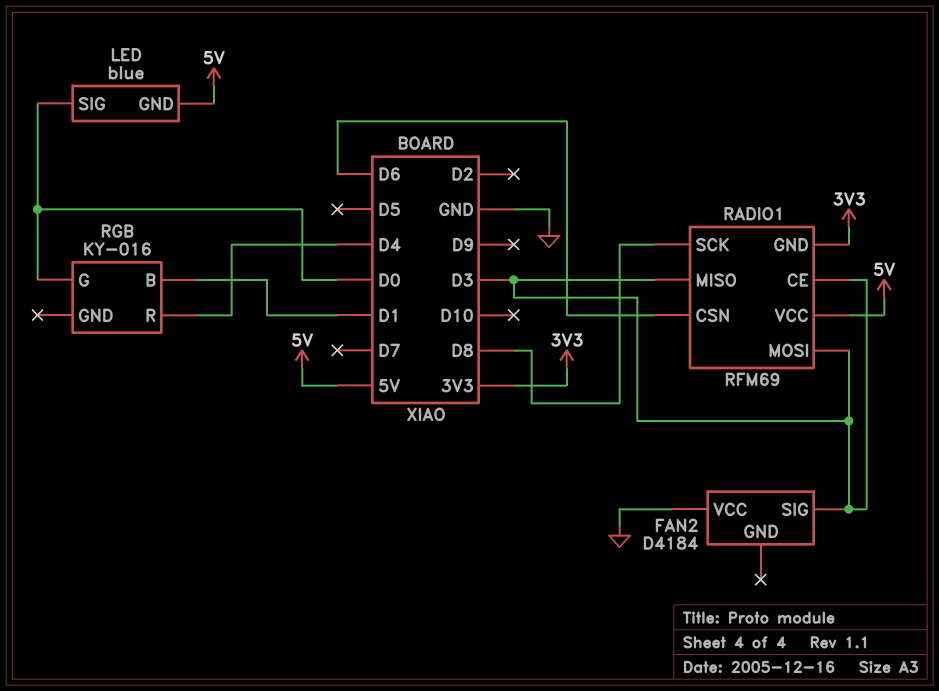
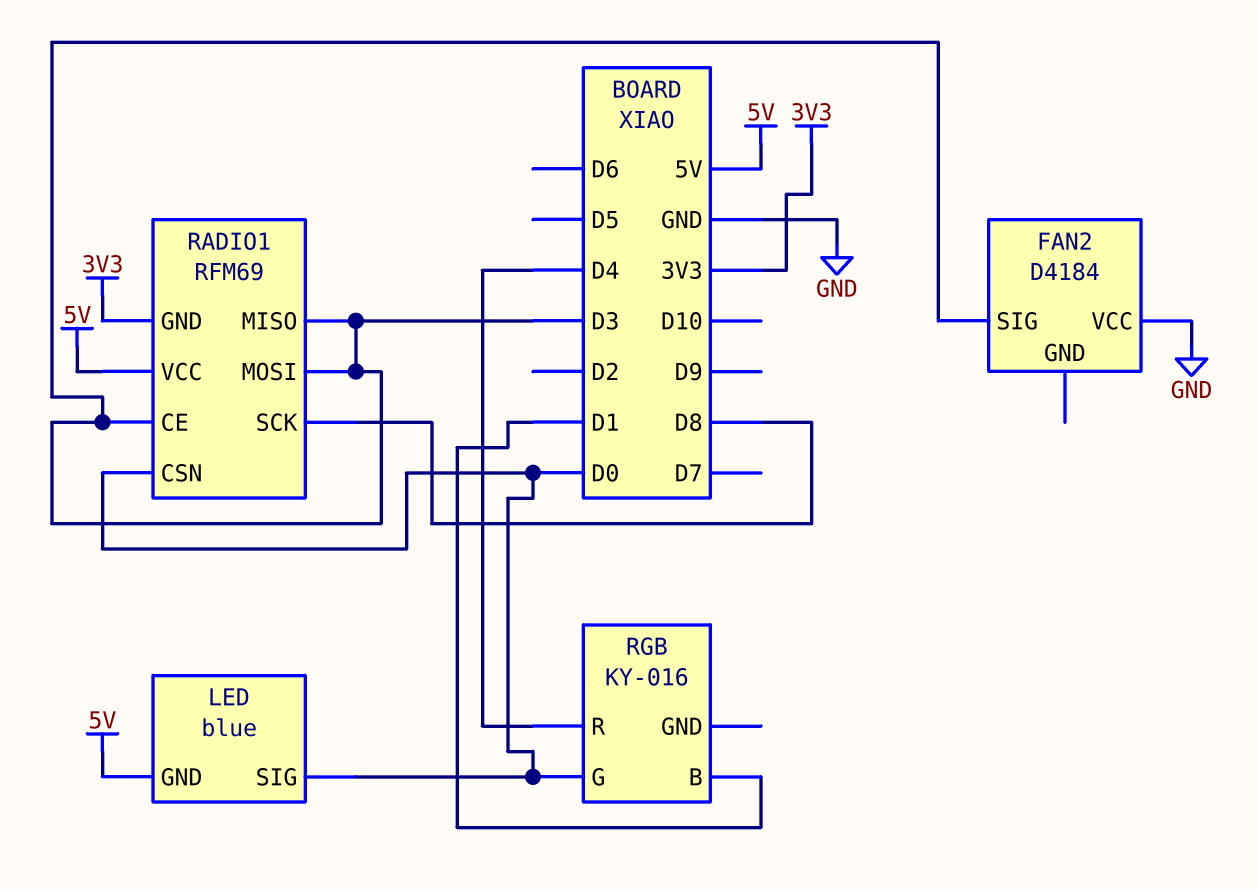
RADIO1 pin CSN: D6 -> D0

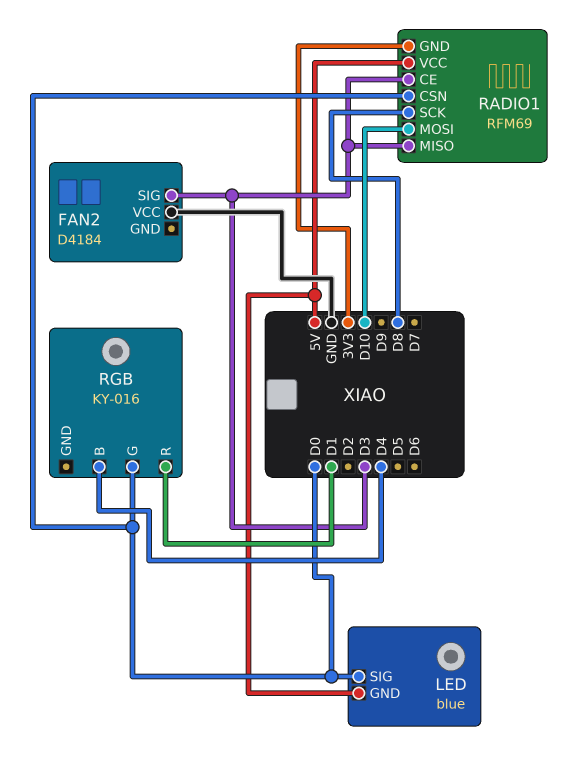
RADIO1 pin MOSI: D3 -> D10
RGB pin B: D1 -> D4
RGB pin R: D4 -> D1

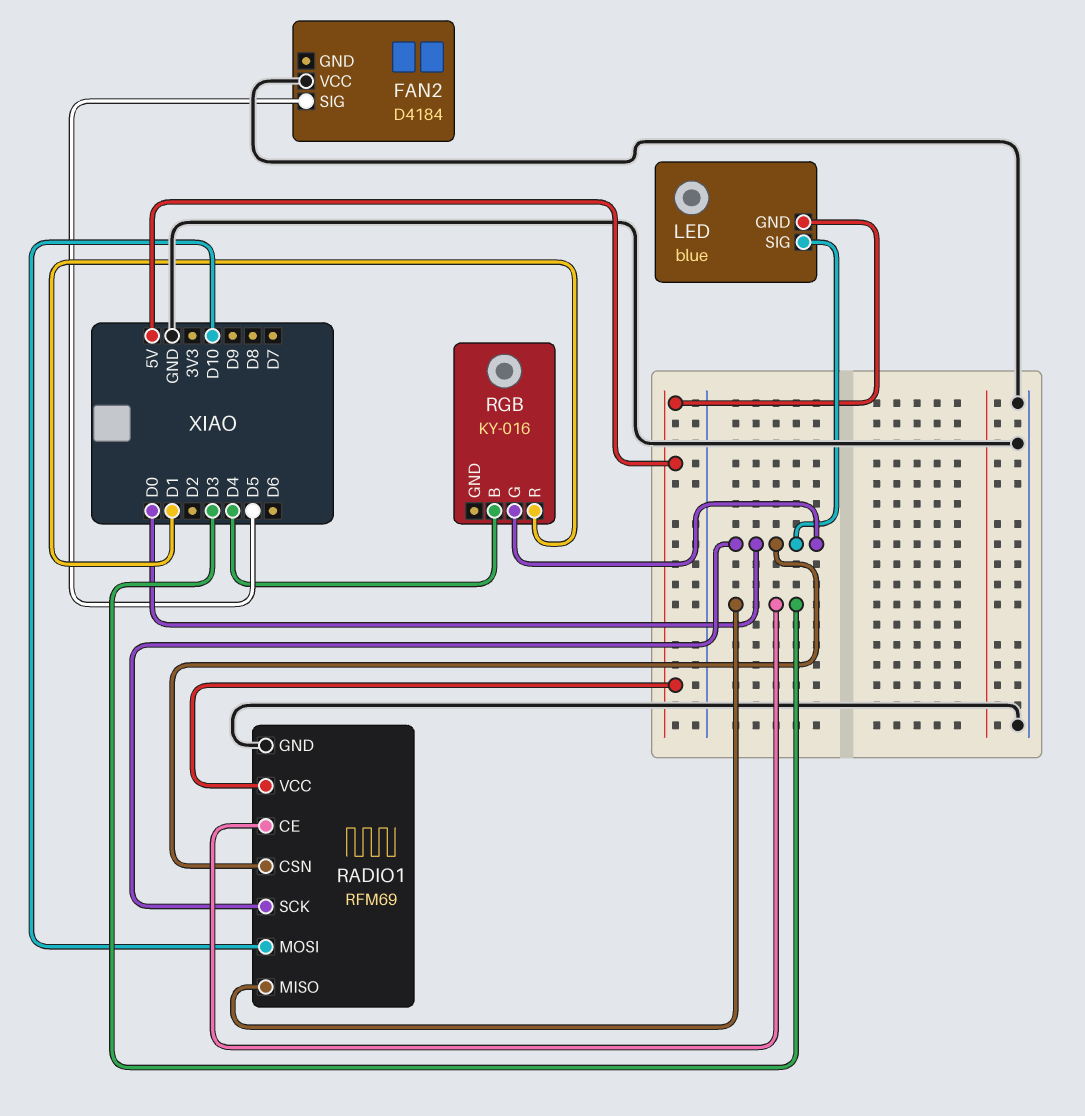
FAN2 pin SIG: D3 -> D5
RADIO1 pin GND: 3V3 -> GND
RADIO1 pin SCK: D8 -> D0

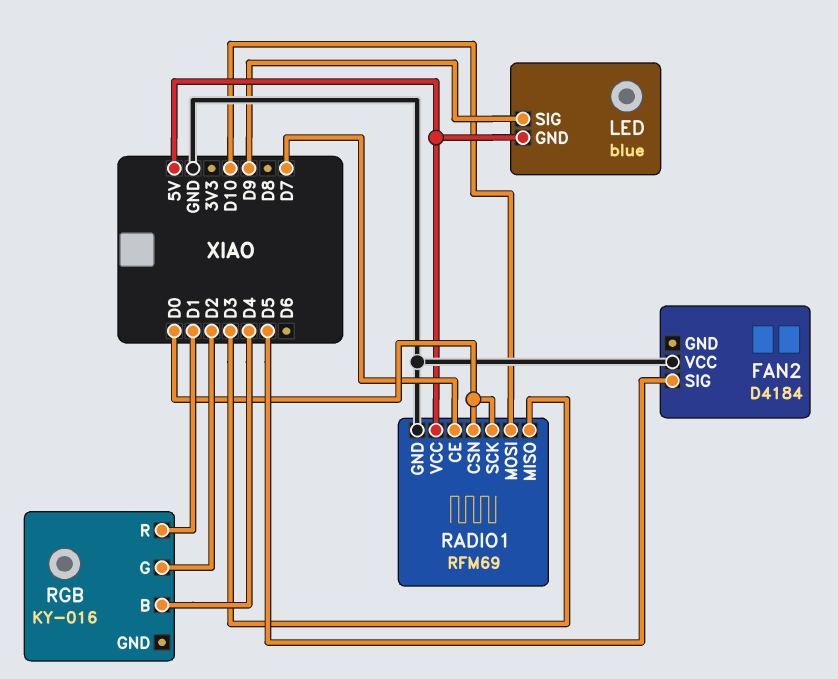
LED pin SIG: D0 -> D9
RADIO1 pin CE: D3 -> D7
RGB pin G: D0 -> D2

